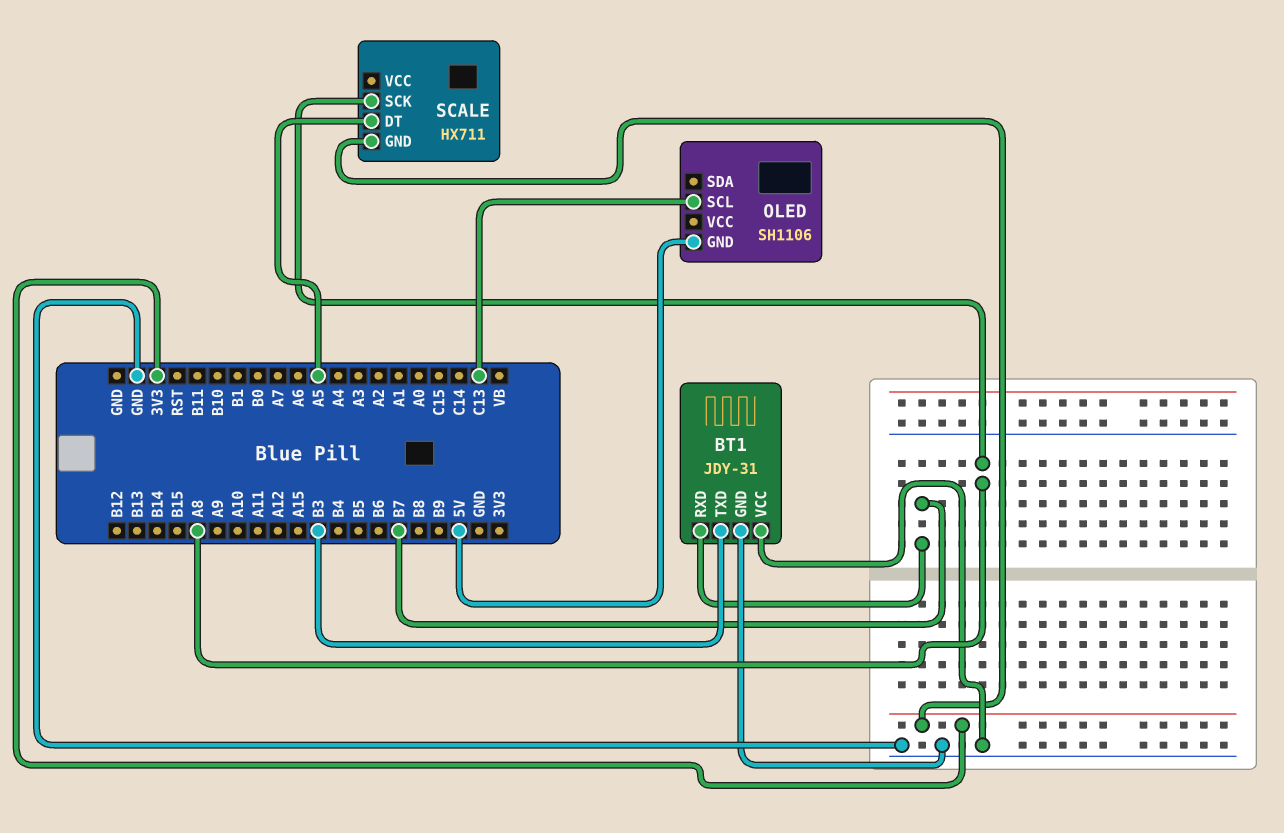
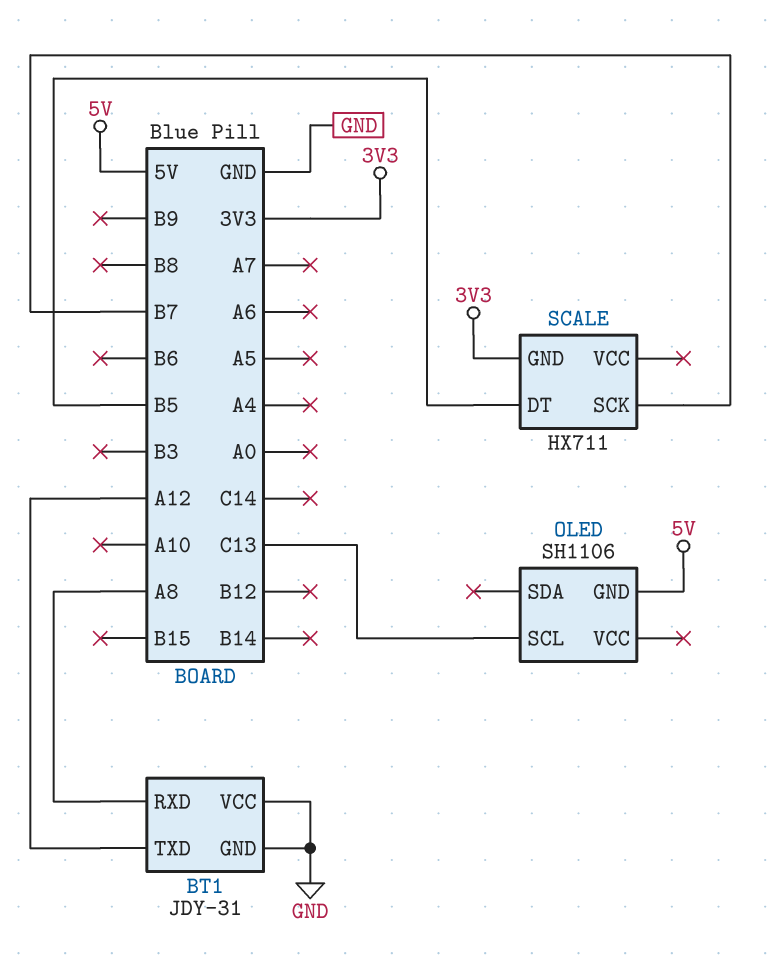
BT1 pin RXD: B7 -> A8
BT1 pin TXD: B3 -> A12
SCALE pin DT: A5 -> B5
SCALE pin SCK: A8 -> B7

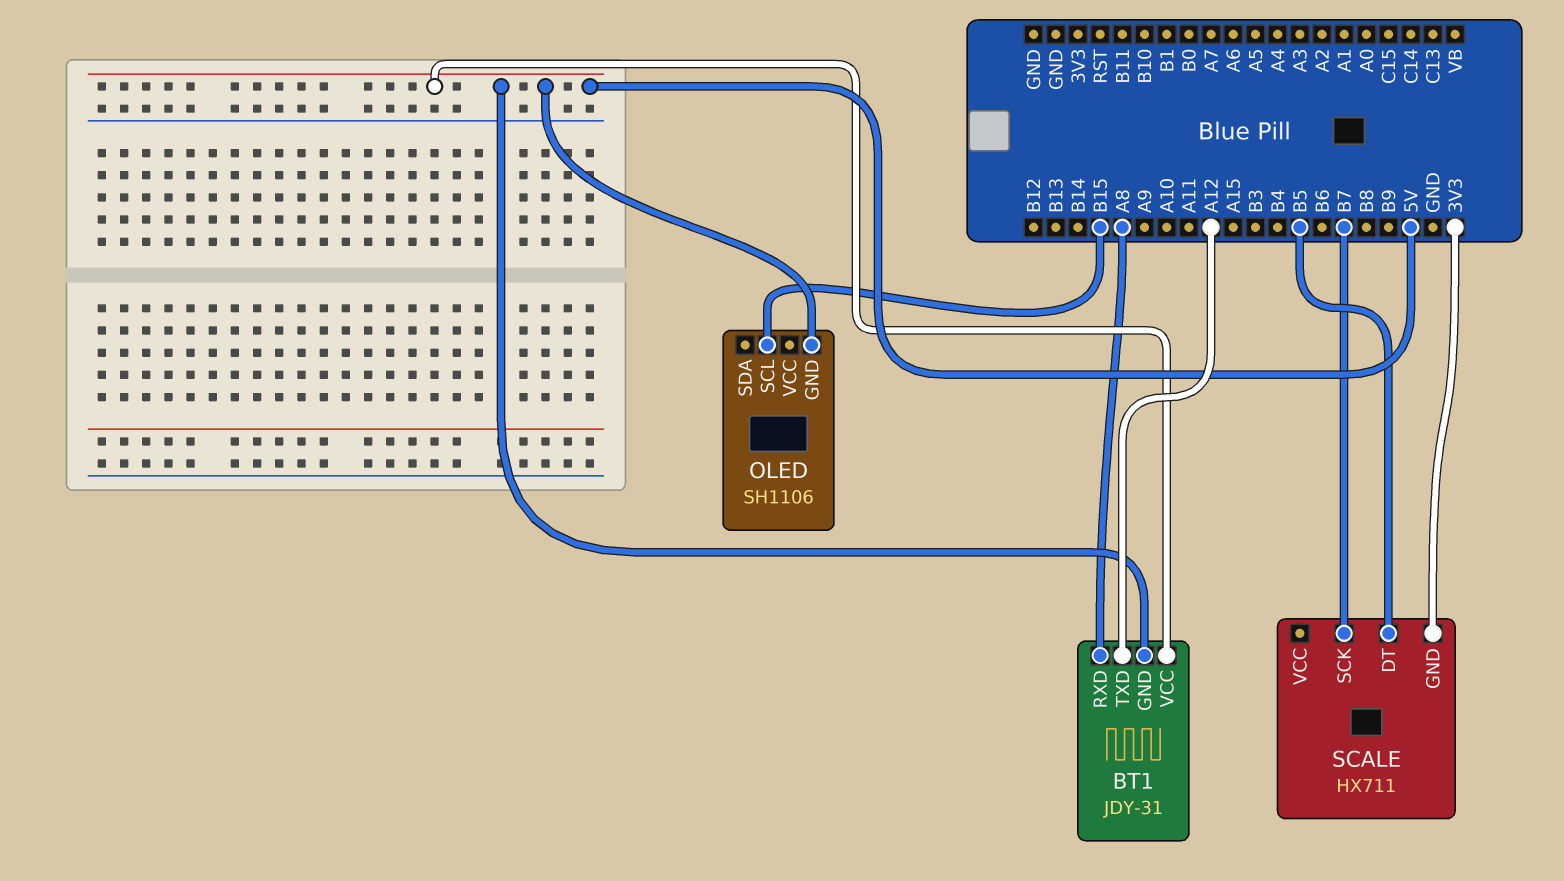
BT1 pin GND: GND -> 5V
BT1 pin VCC: GND -> 5V
OLED pin SCL: C13 -> B15

